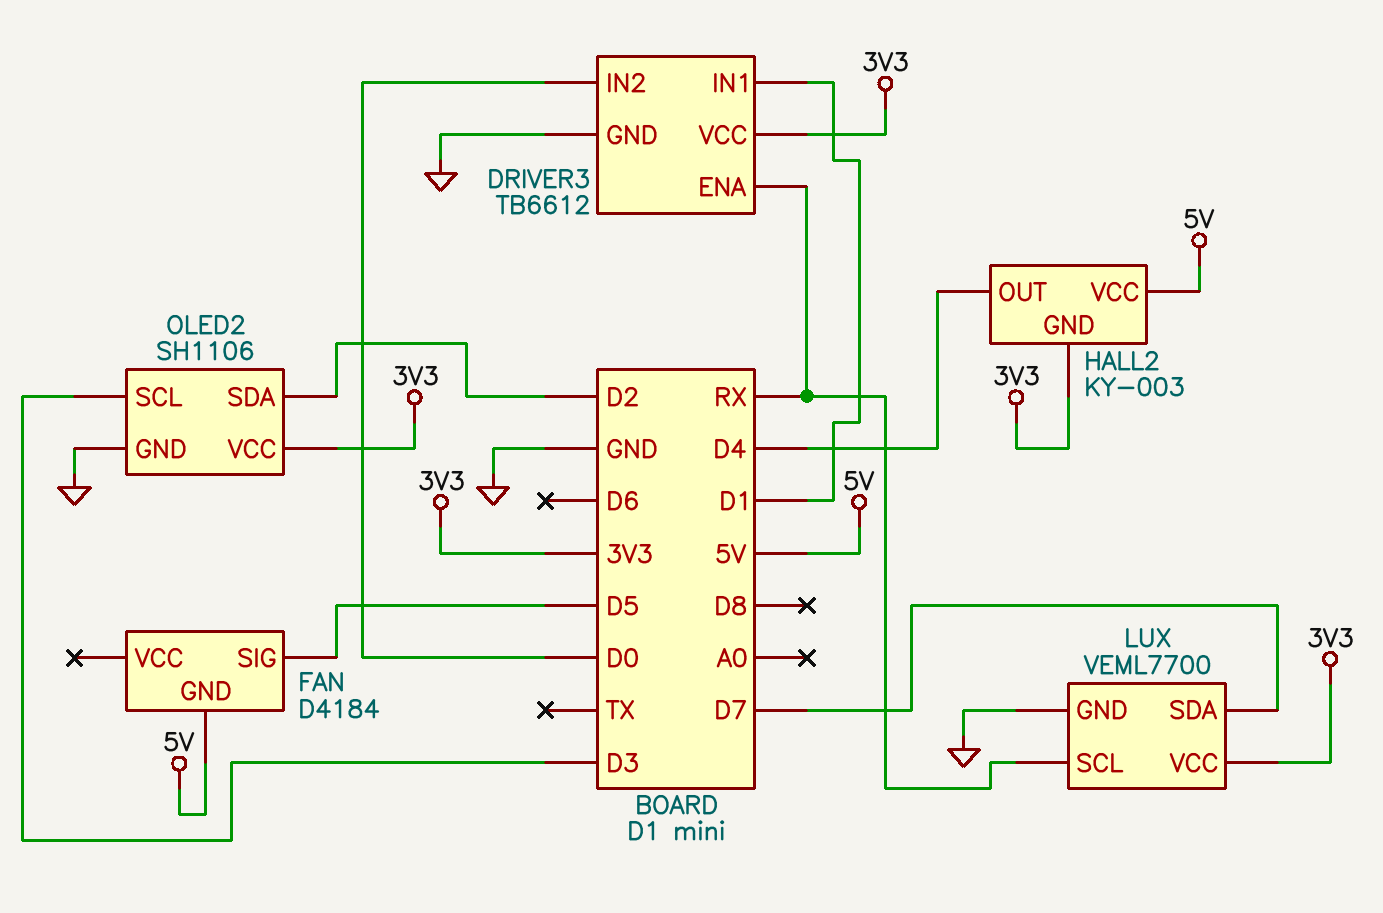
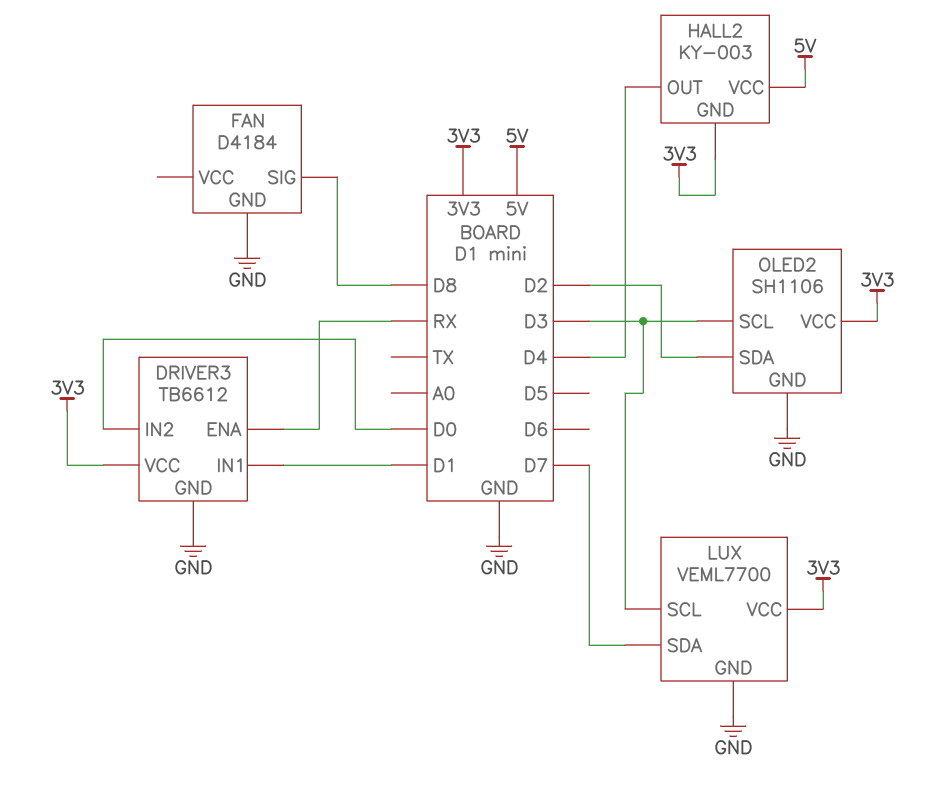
FAN pin GND: 5V -> GND
FAN pin SIG: D5 -> D8
LUX pin SCL: RX -> D3

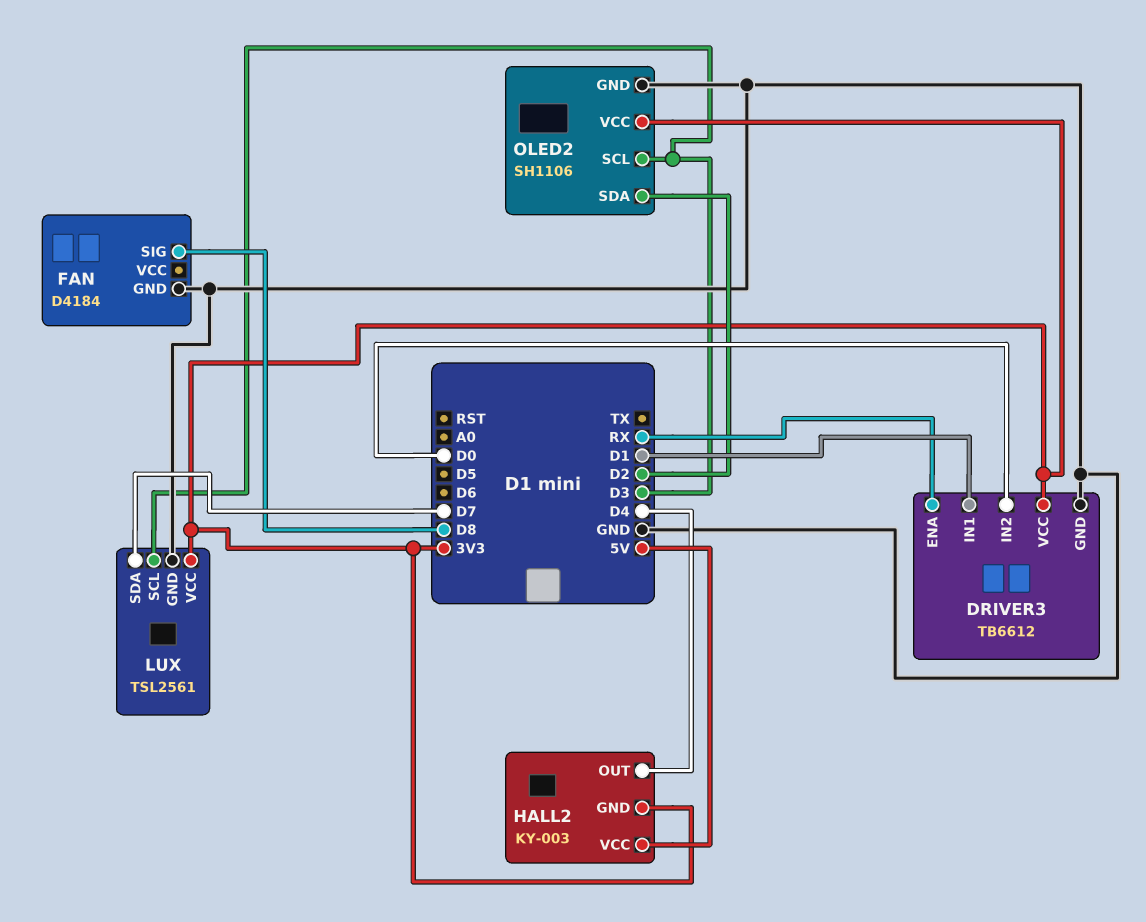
LUX: VEML7700 -> TSL2561

